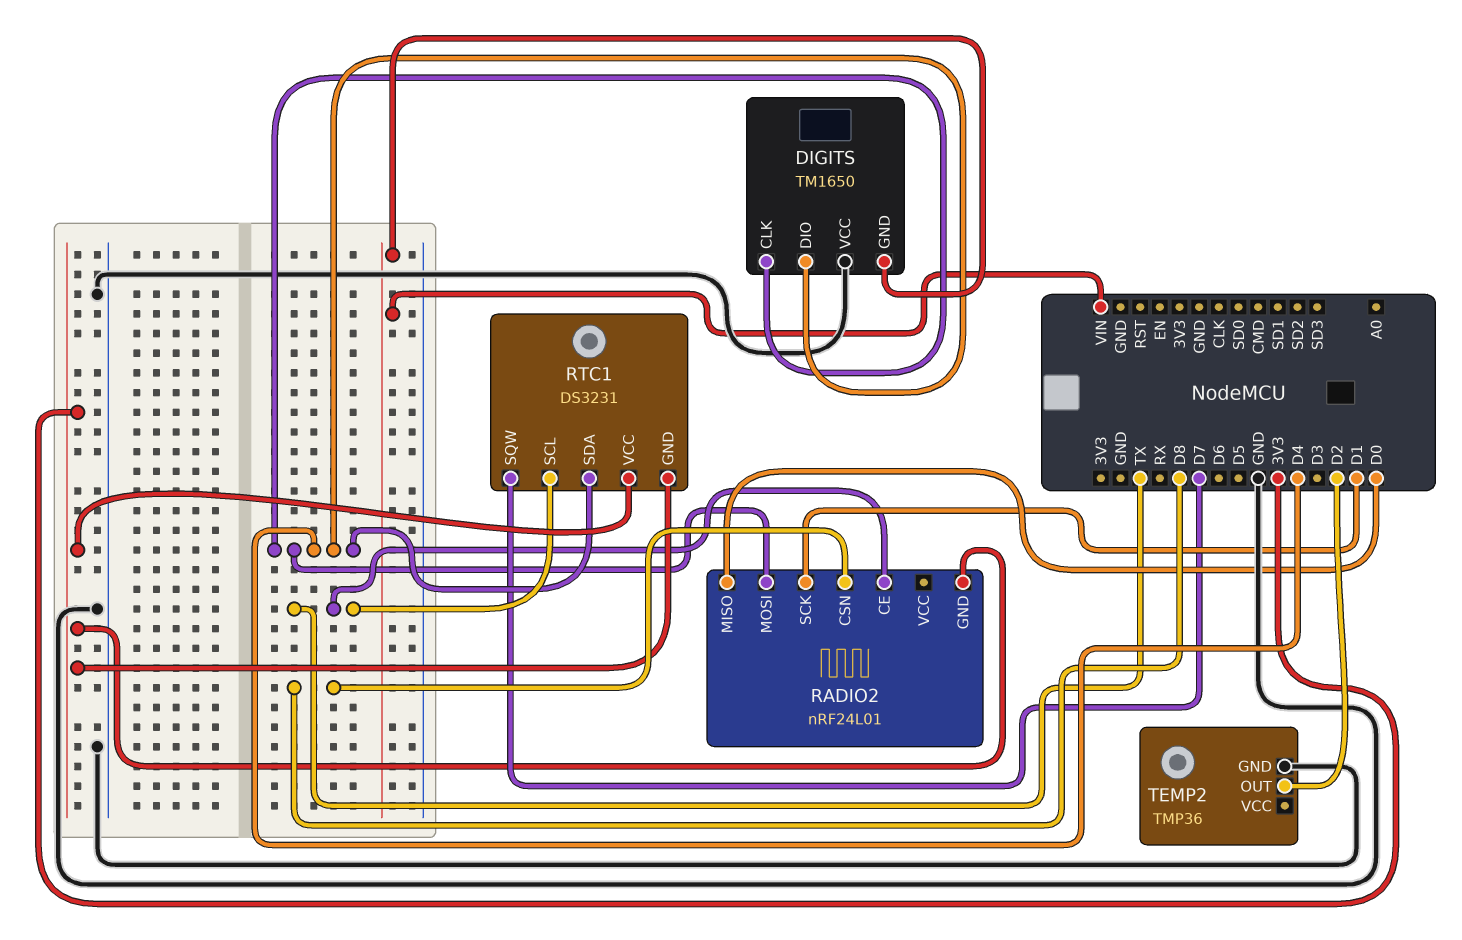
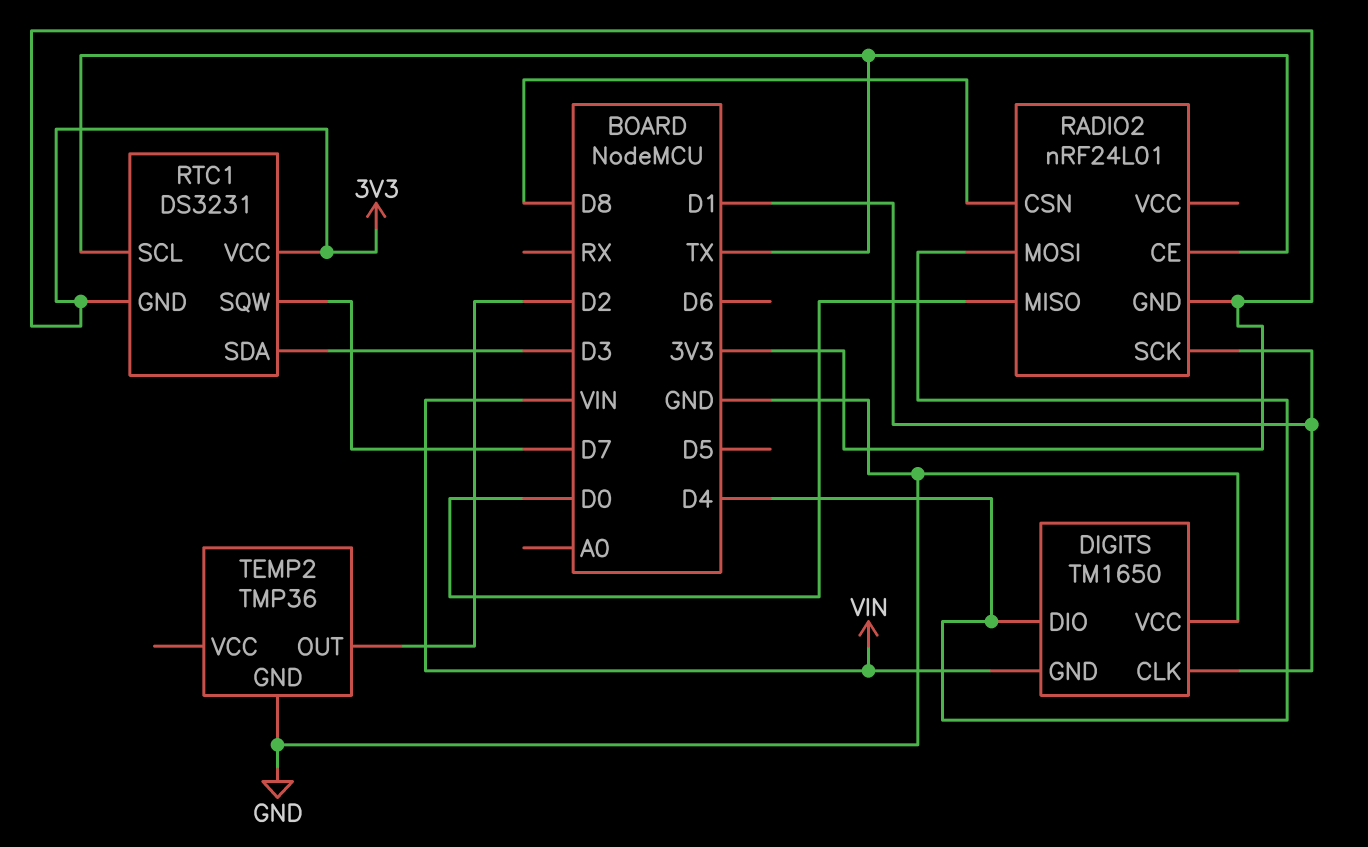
DIGITS pin CLK: D4 -> D1
RTC1 pin SDA: D4 -> D3

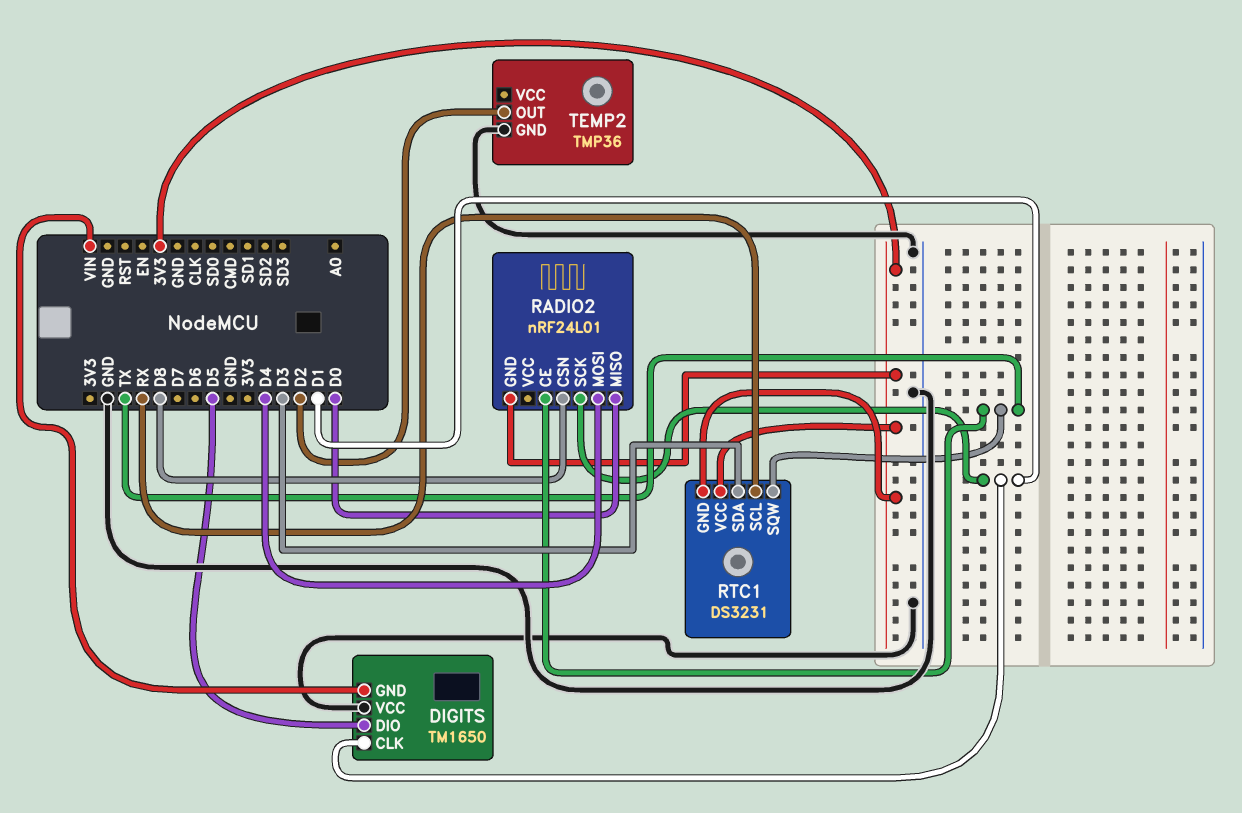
DIGITS pin DIO: D4 -> D5
RTC1 pin SCL: TX -> RX
RTC1 pin SQW: D7 -> TX

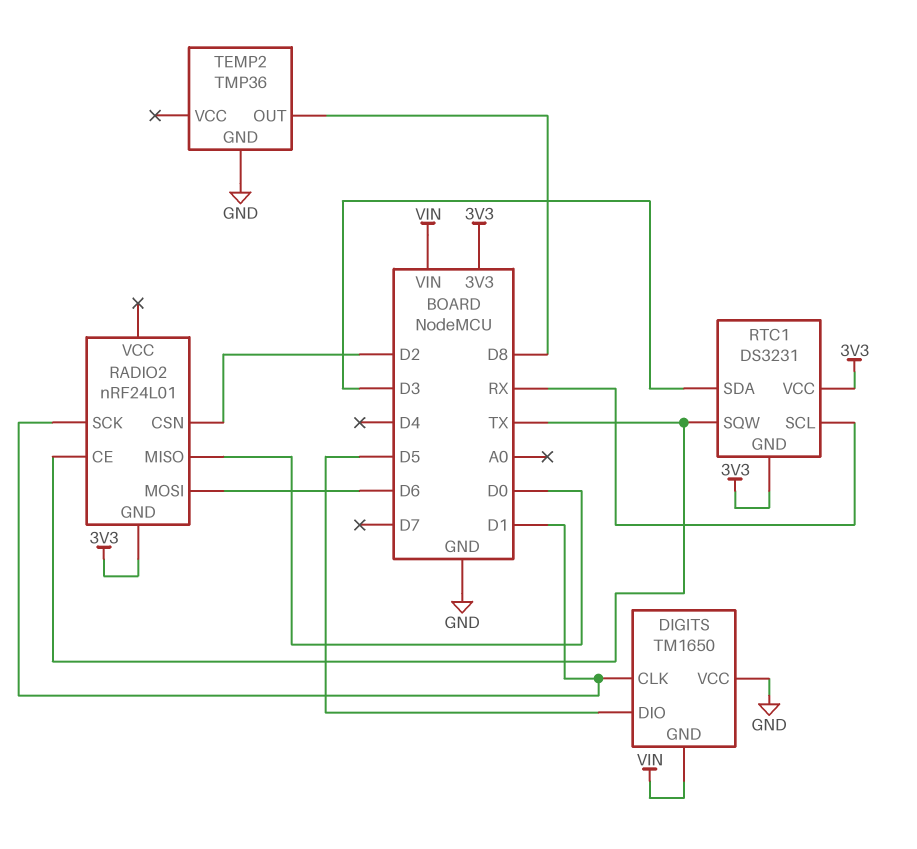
RADIO2 pin CSN: D8 -> D2
RADIO2 pin MOSI: D4 -> D6
TEMP2 pin OUT: D2 -> D8

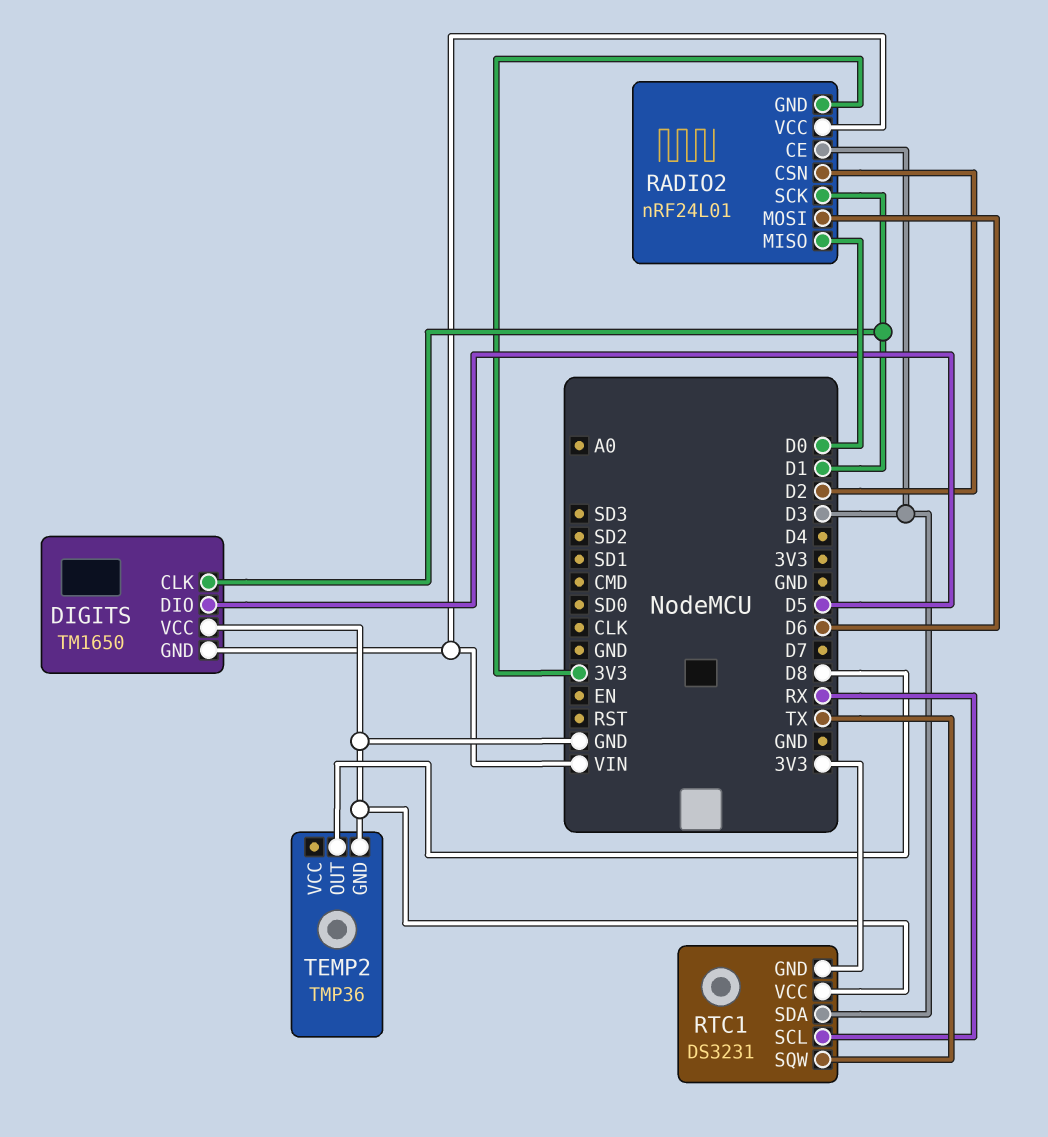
RADIO2 pin CE: TX -> D3
RADIO2 pin VCC: none -> VIN
RTC1 pin VCC: 3V3 -> GND

